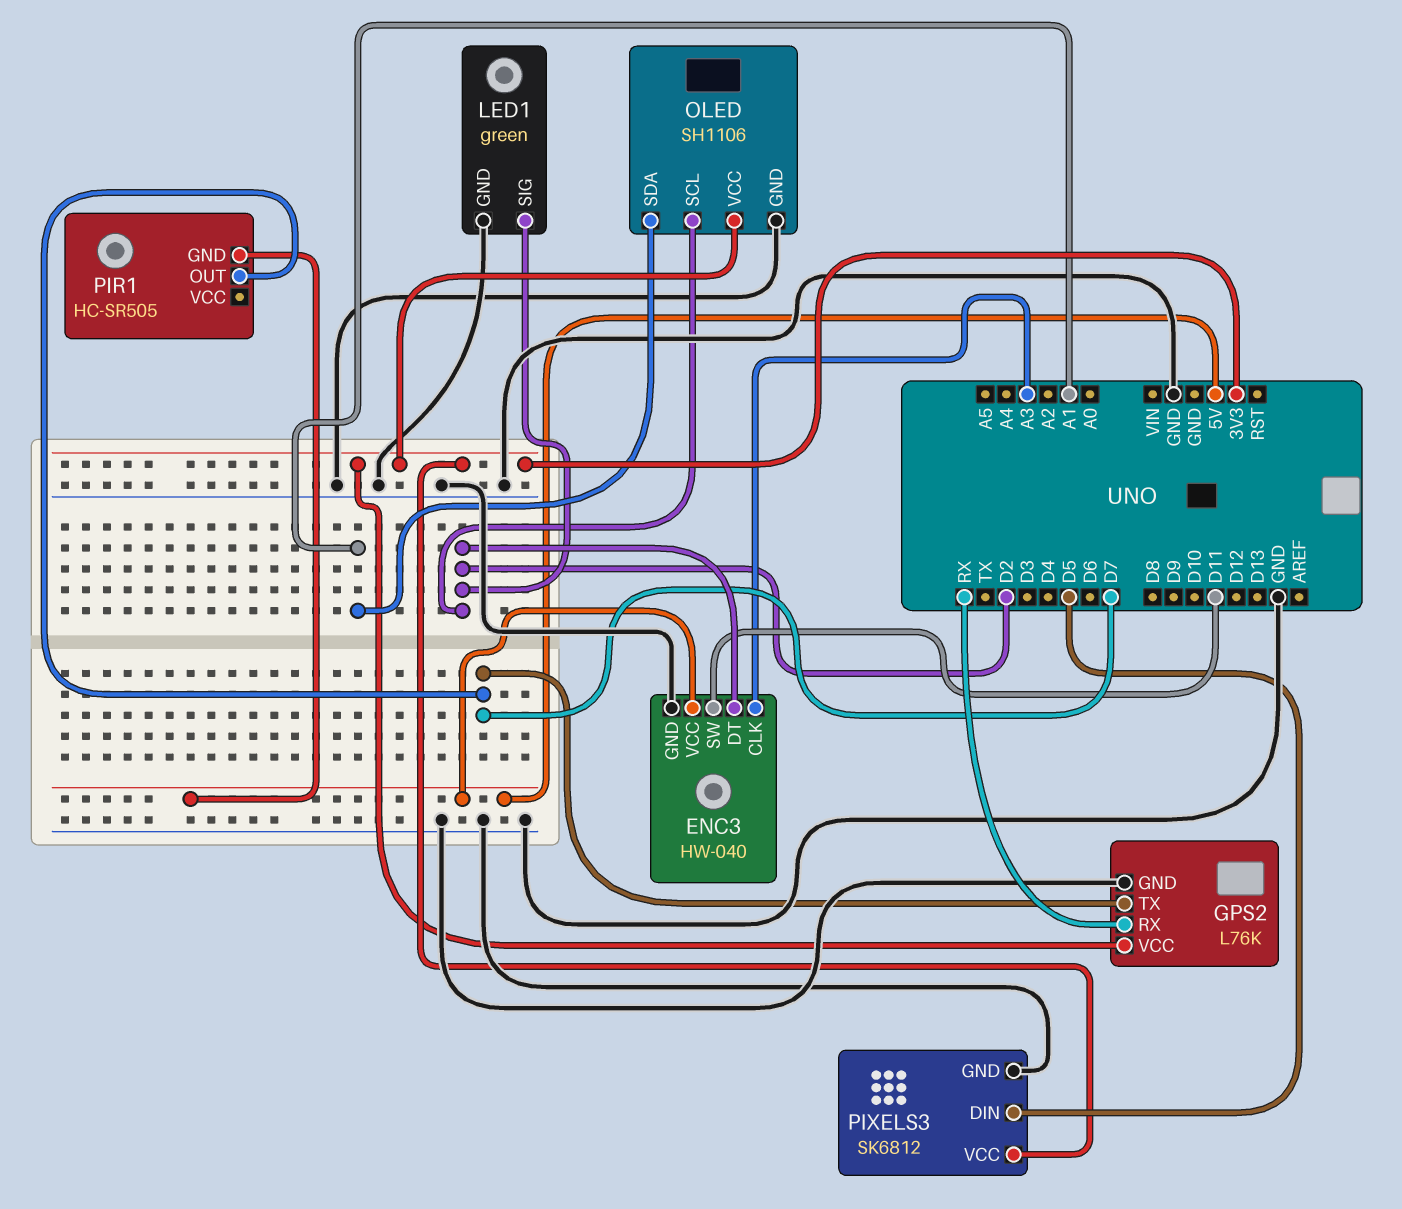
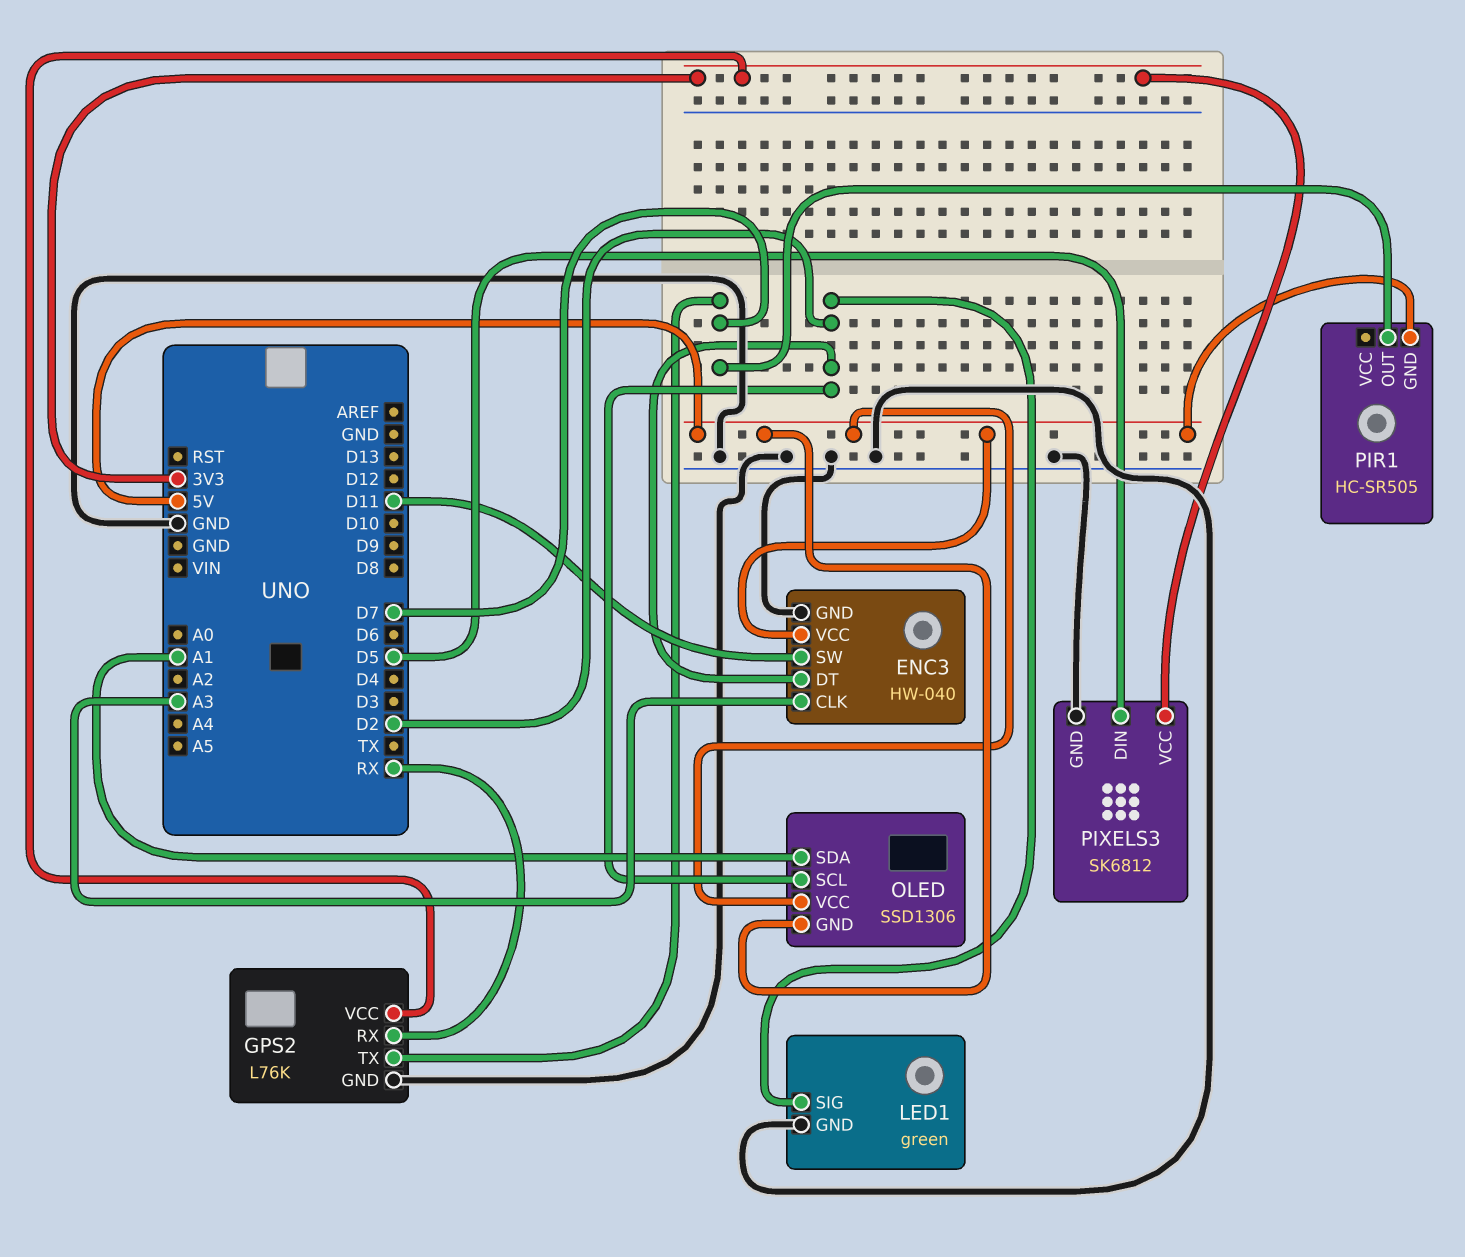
OLED: SH1106 -> SSD1306
OLED pin GND: GND -> 5V
OLED pin VCC: 3V3 -> 5V

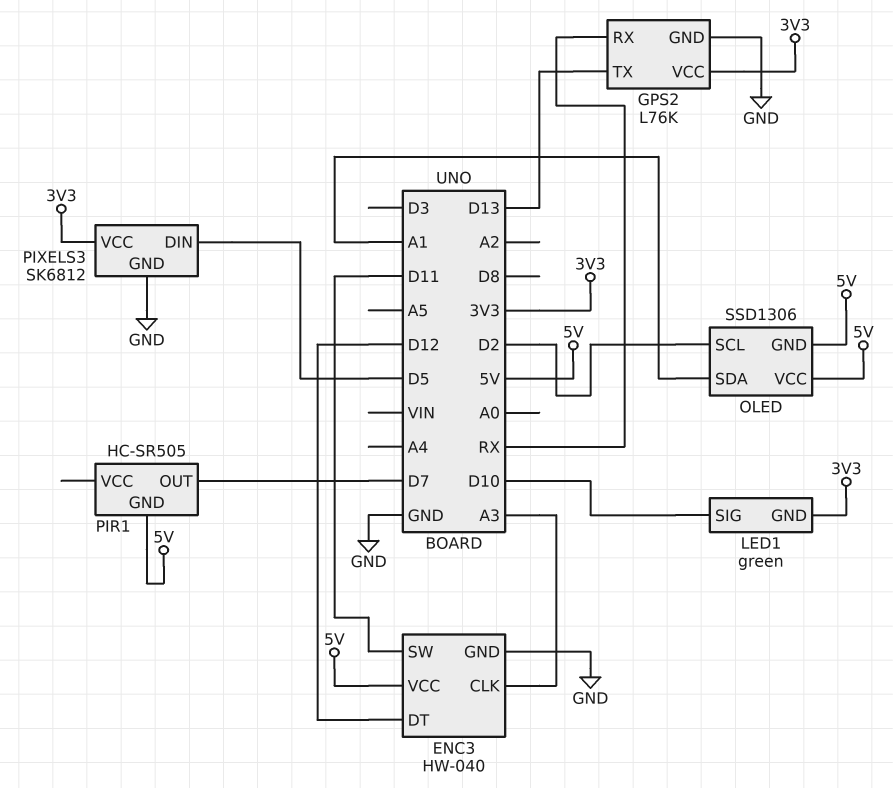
ENC3 pin DT: D2 -> D12
GPS2 pin TX: D7 -> D13
LED1 pin GND: GND -> 3V3
LED1 pin SIG: D2 -> D10

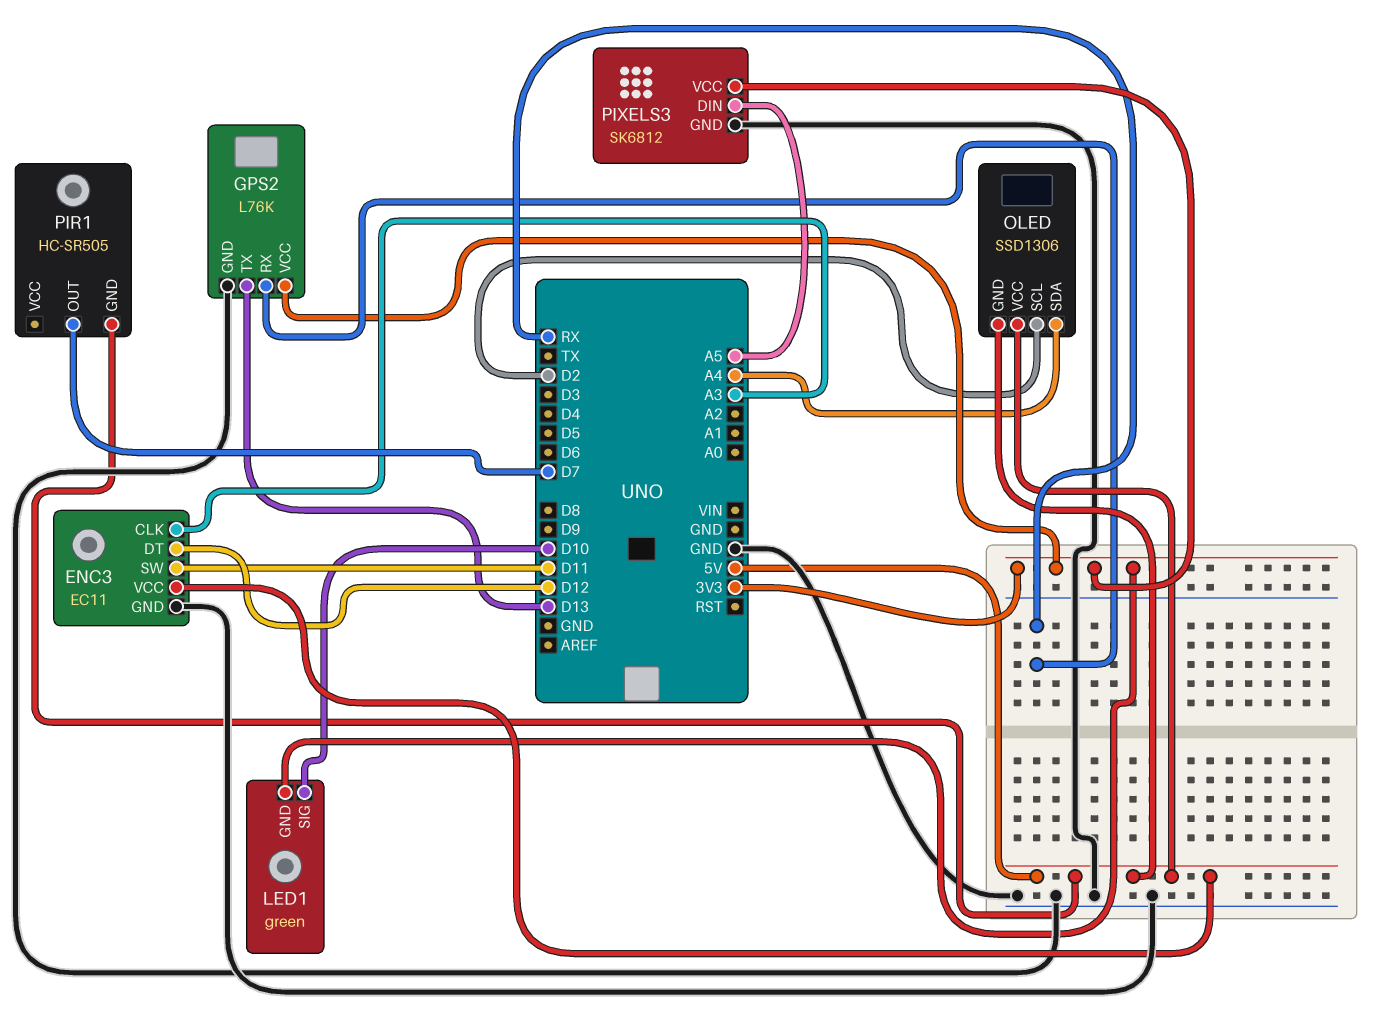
ENC3: HW-040 -> EC11
OLED pin SDA: A1 -> A4
PIXELS3 pin DIN: D5 -> A5

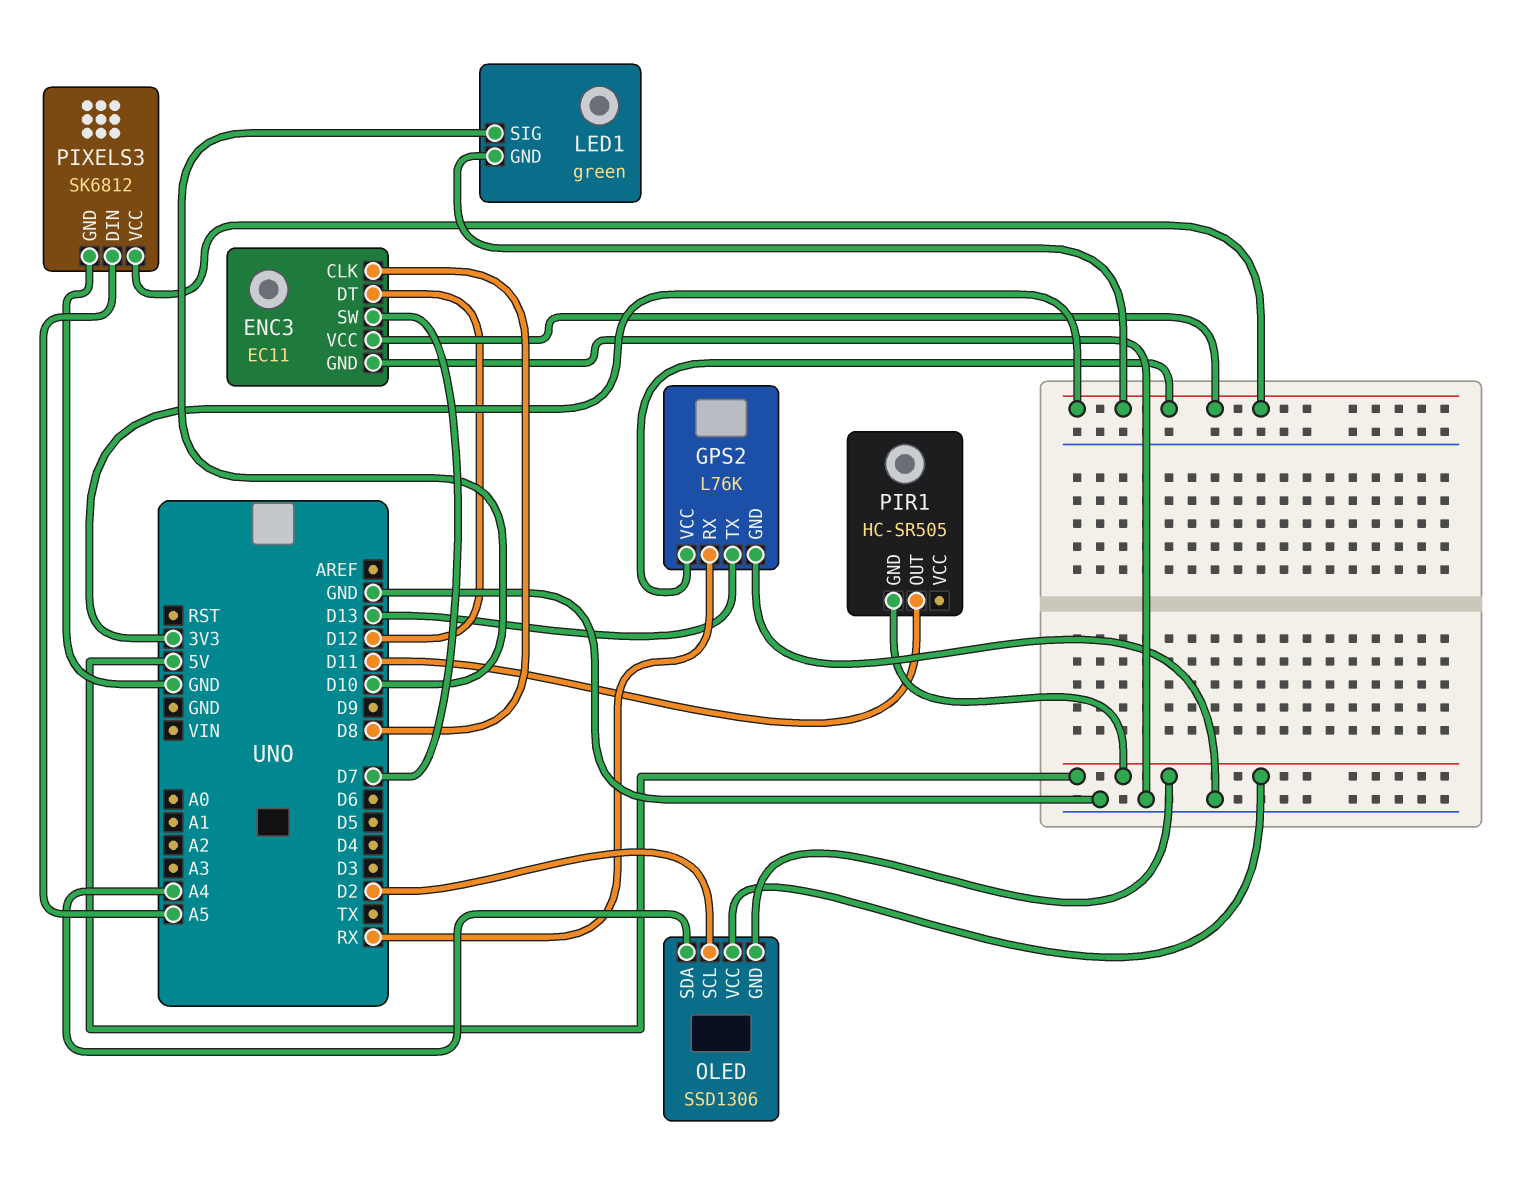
ENC3 pin CLK: A3 -> D8
ENC3 pin SW: D11 -> D7
ENC3 pin VCC: 5V -> 3V3
PIR1 pin OUT: D7 -> D11

